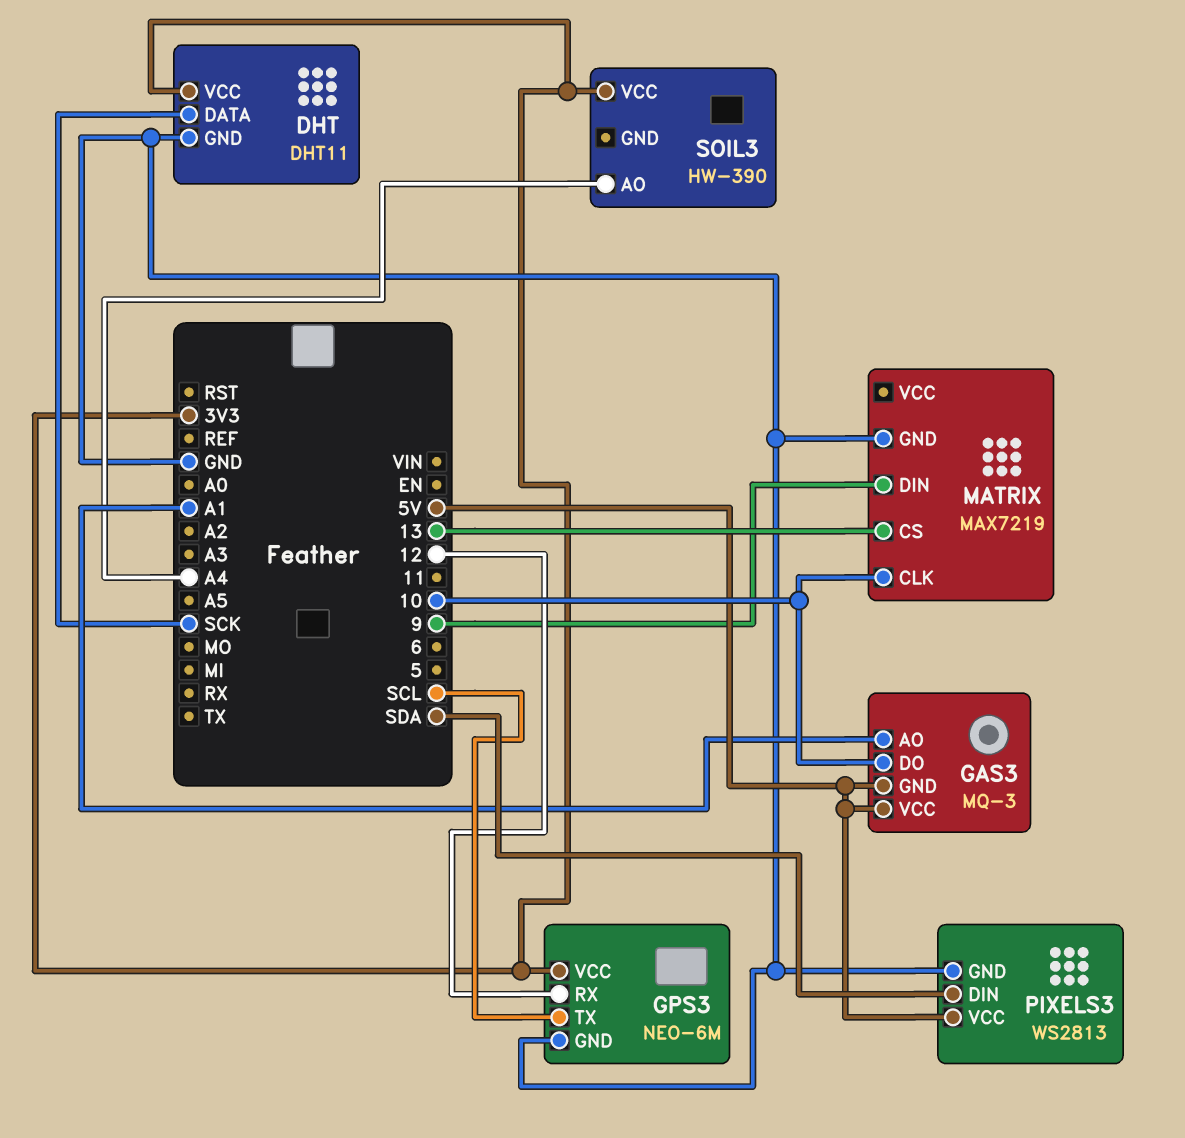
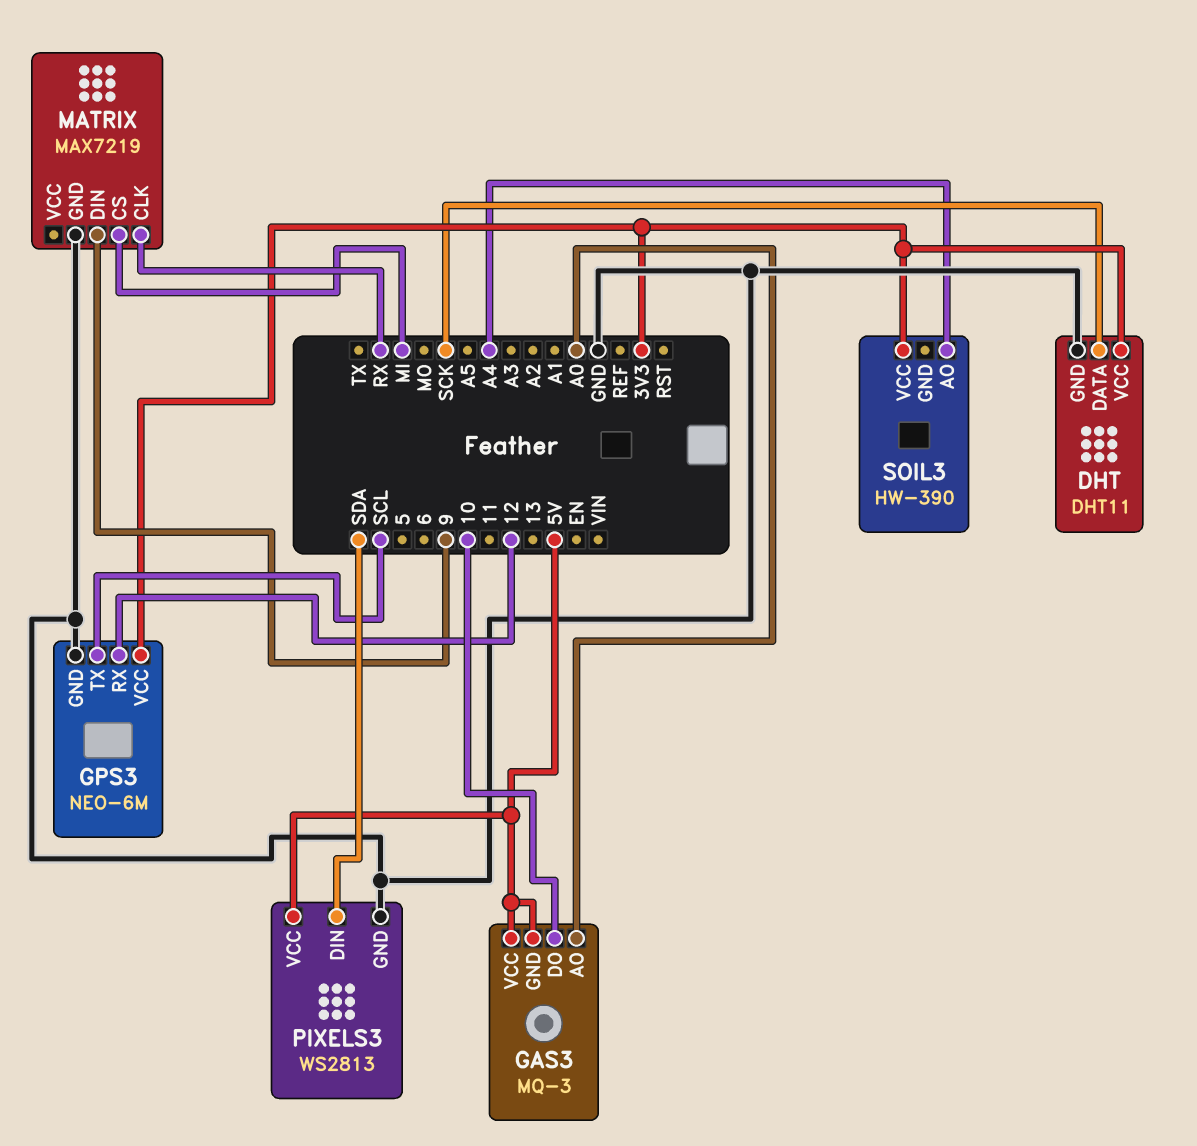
GAS3 pin AO: A1 -> A0
MATRIX pin CLK: 10 -> RX
MATRIX pin CS: 13 -> MI

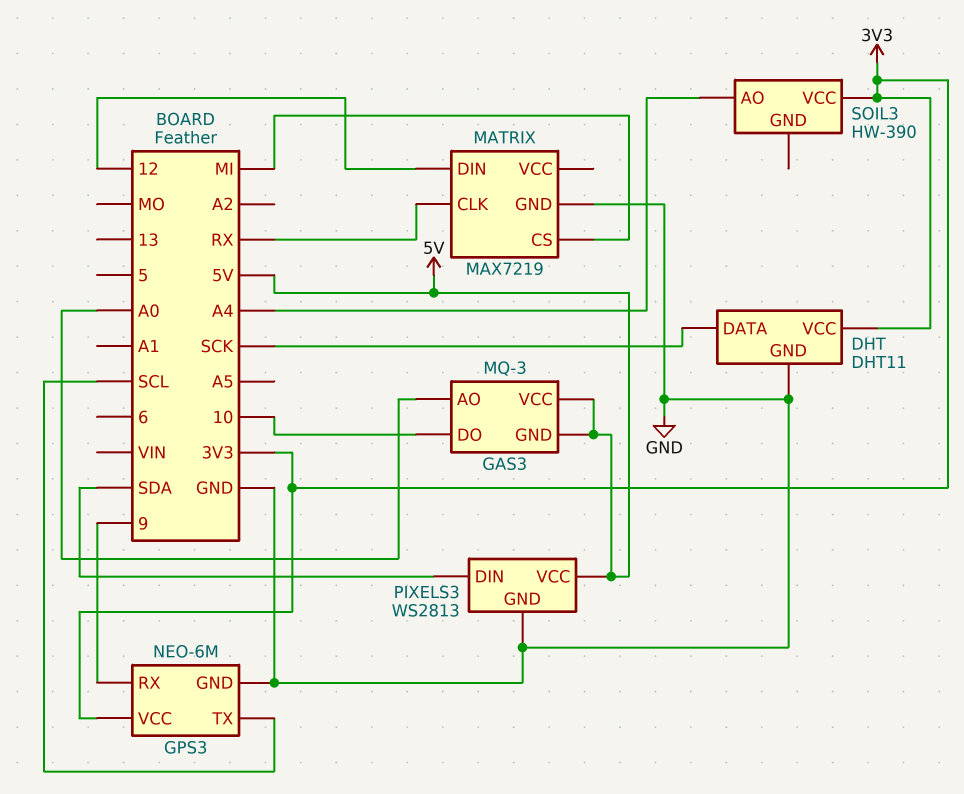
GPS3 pin RX: 12 -> 9
MATRIX pin DIN: 9 -> 12

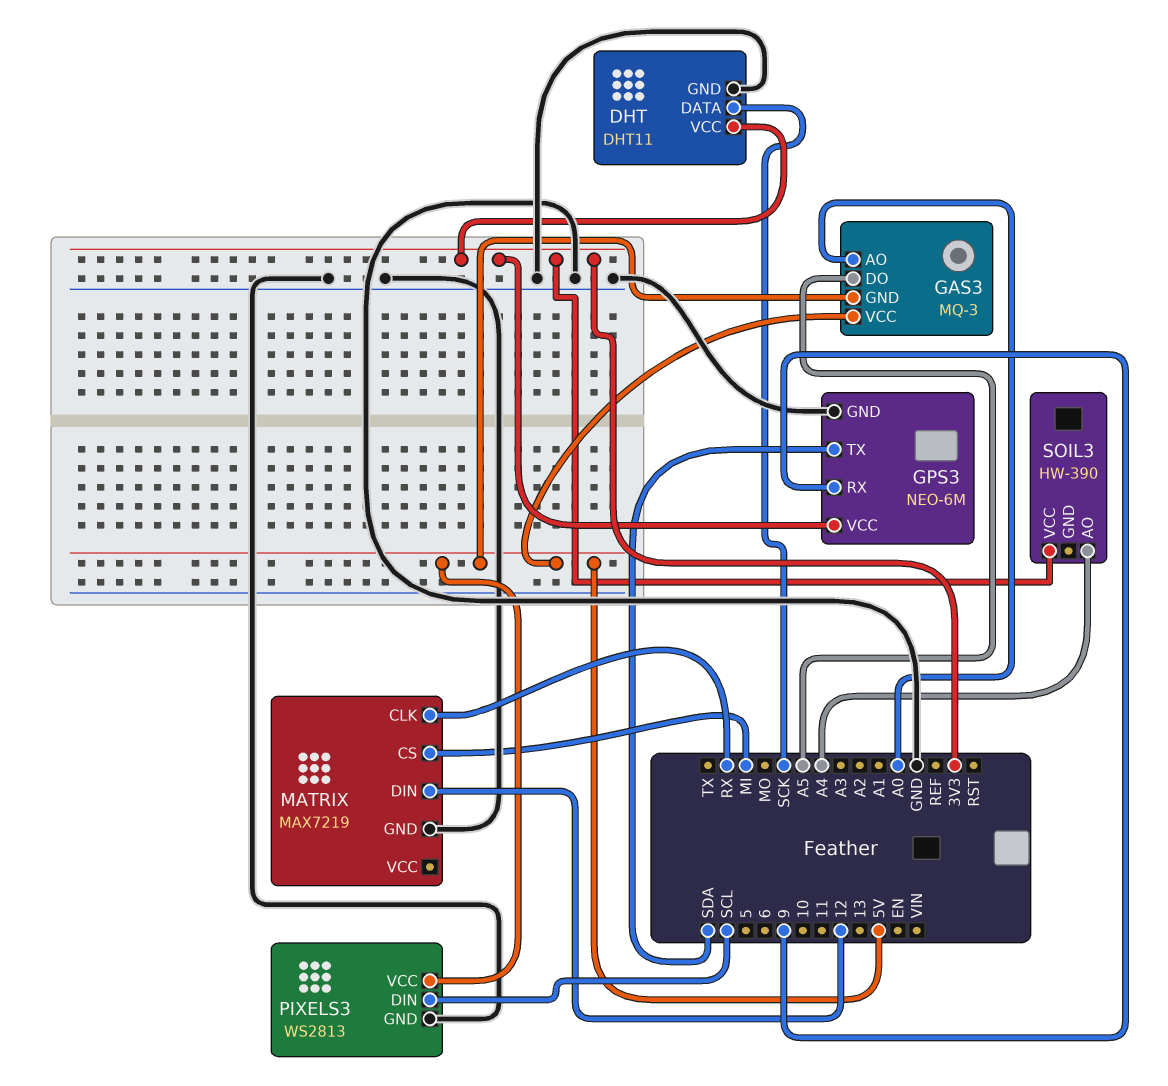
GAS3 pin DO: 10 -> A5
GPS3 pin TX: SCL -> SDA
PIXELS3 pin DIN: SDA -> SCL

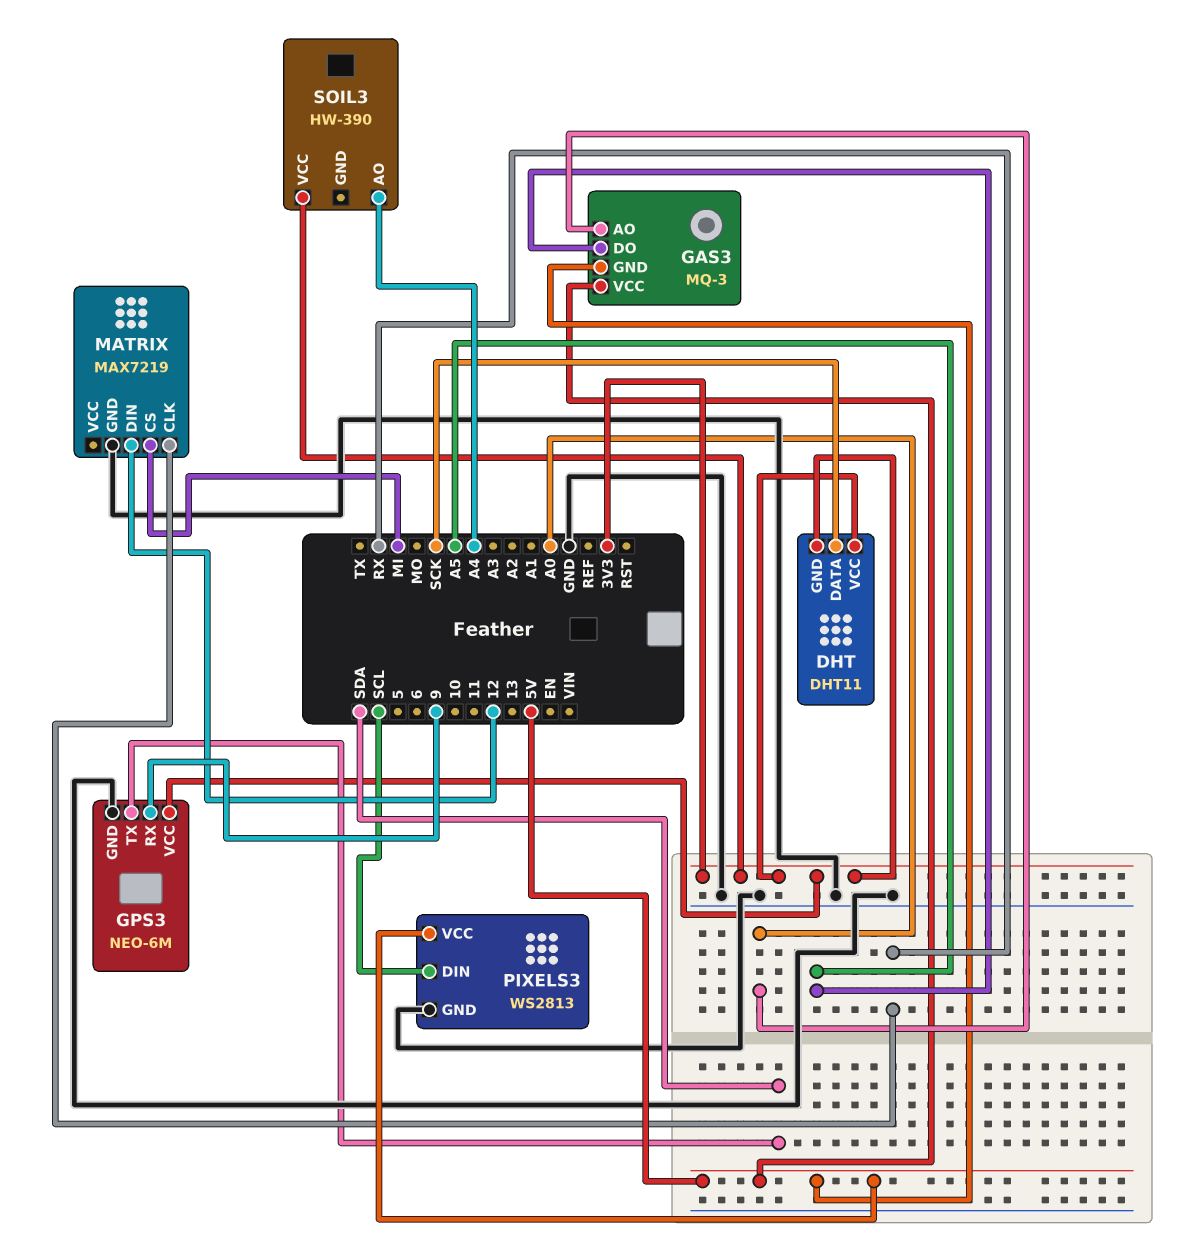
DHT pin GND: GND -> 3V3

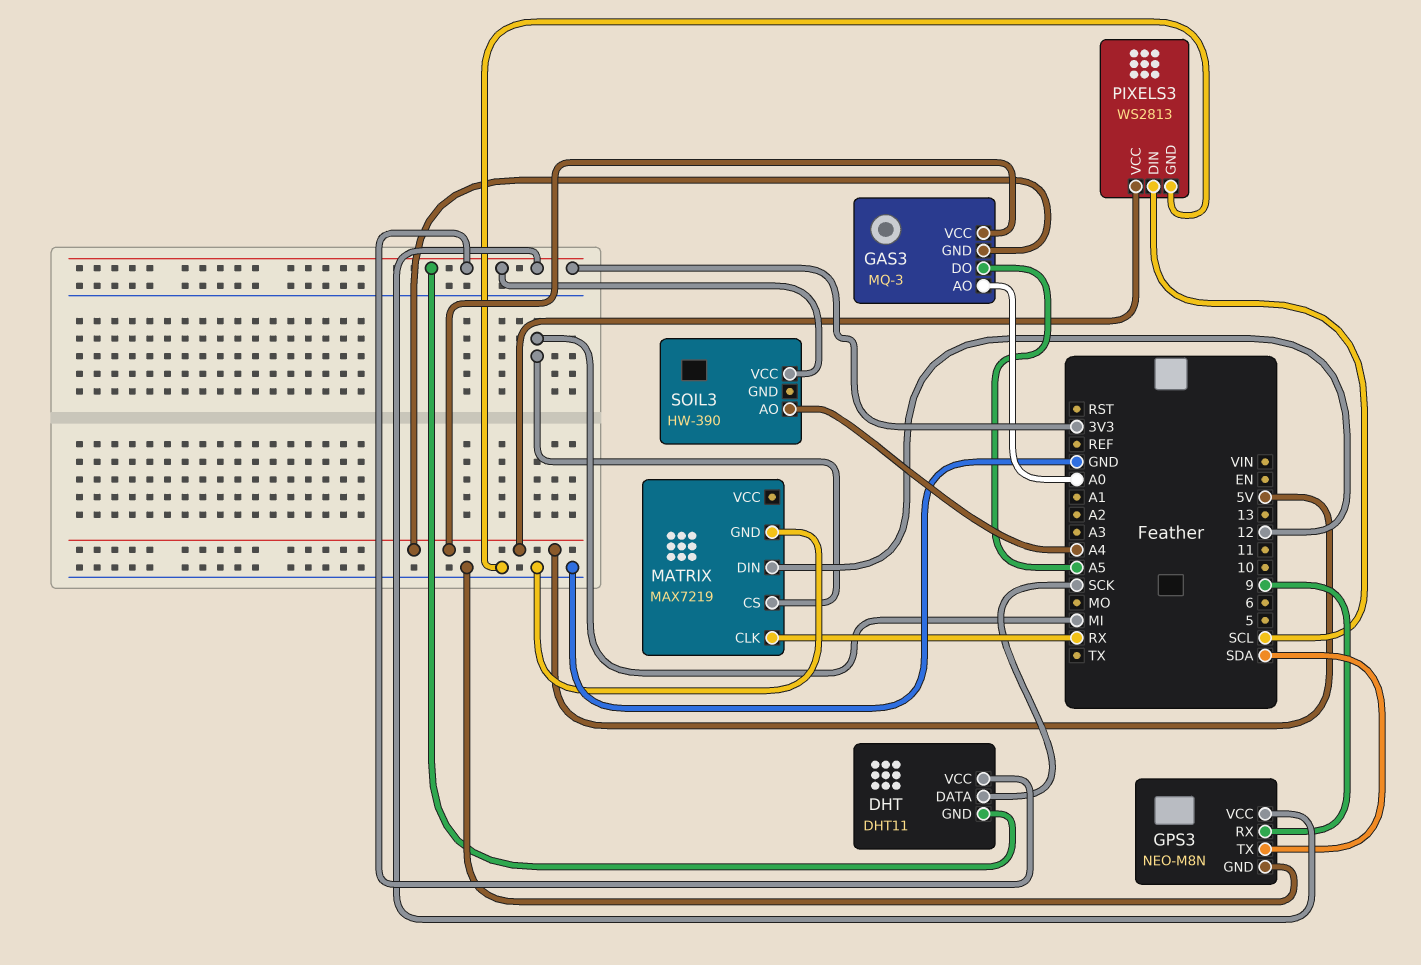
GPS3: NEO-6M -> NEO-M8N

